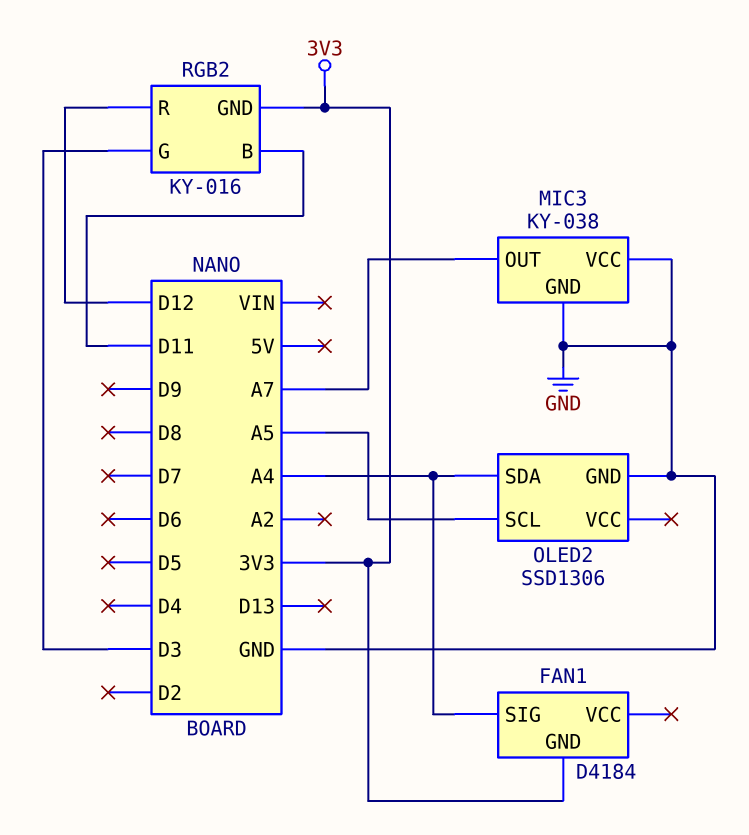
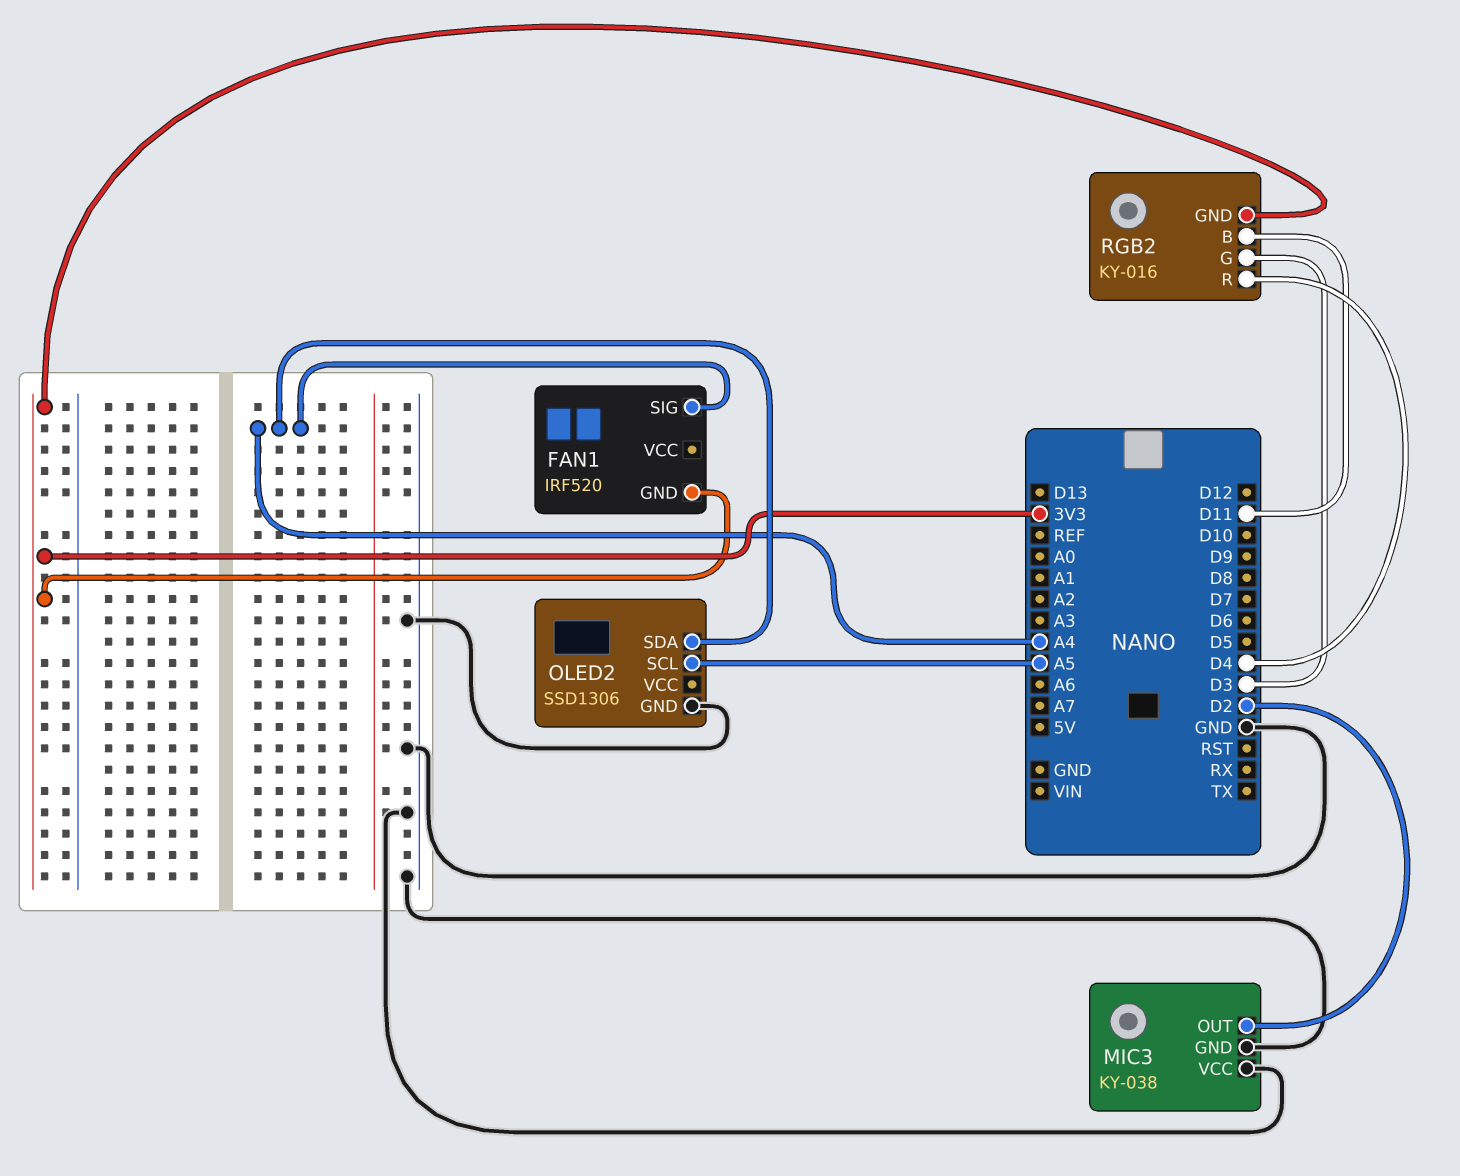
FAN1: D4184 -> IRF520
MIC3 pin OUT: A7 -> D2
RGB2 pin R: D12 -> D4

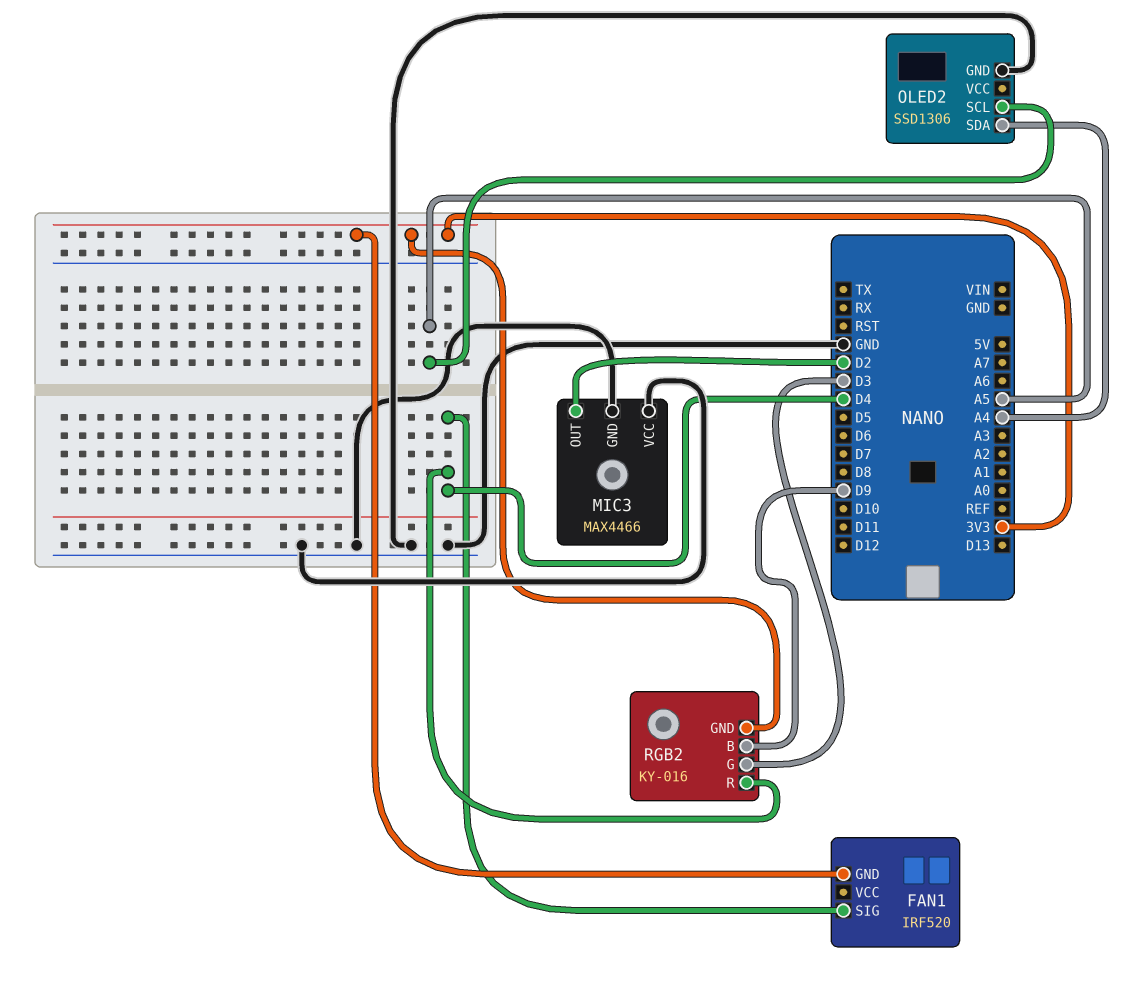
FAN1 pin SIG: A4 -> D4
MIC3: KY-038 -> MAX4466
RGB2 pin B: D11 -> D9

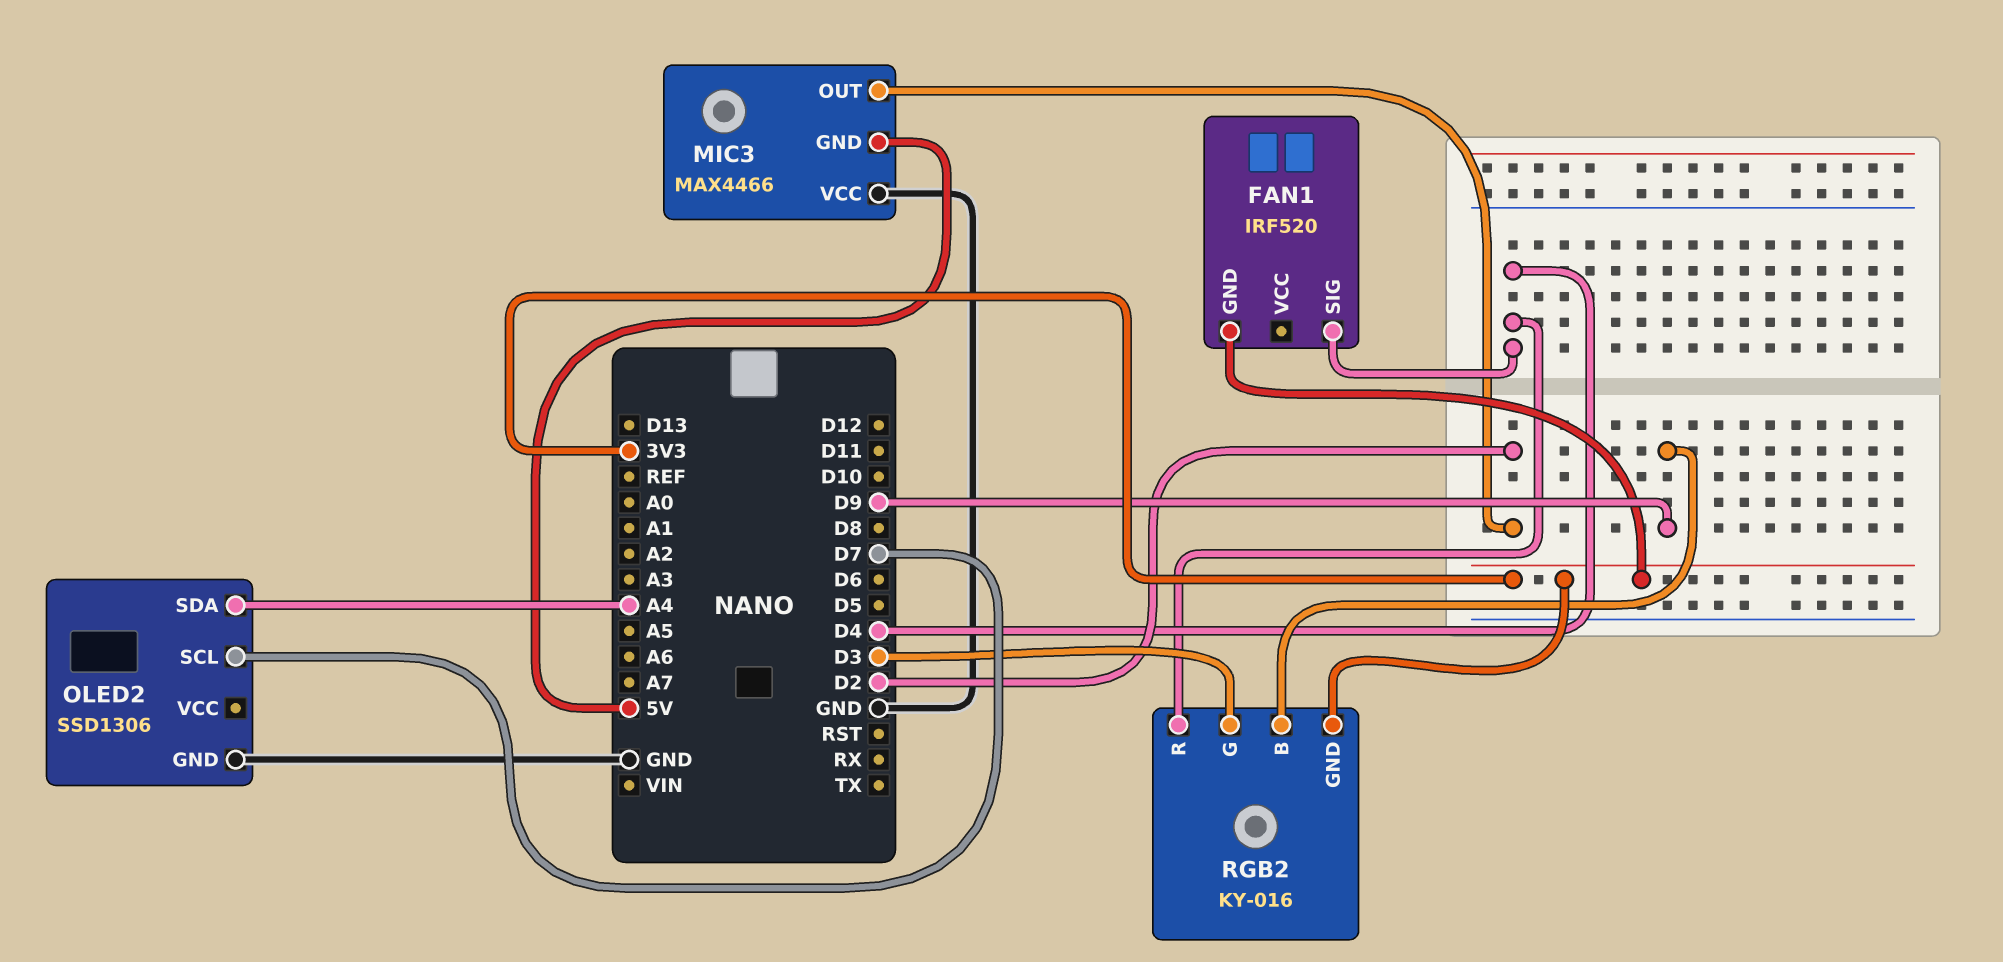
MIC3 pin GND: GND -> 5V
OLED2 pin SCL: A5 -> D7

